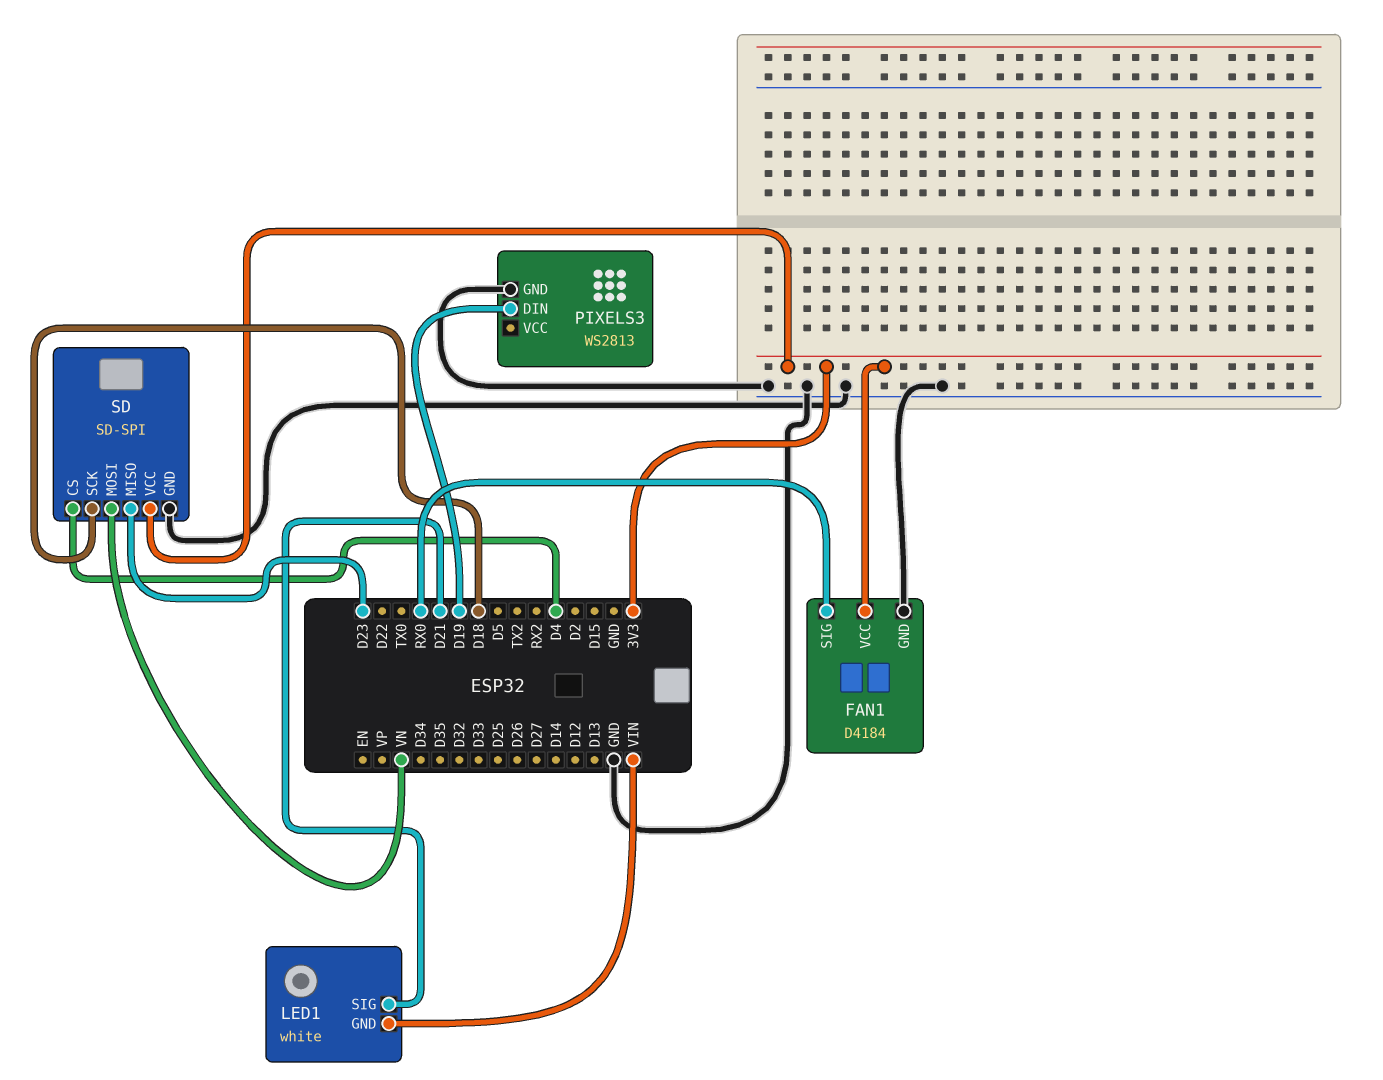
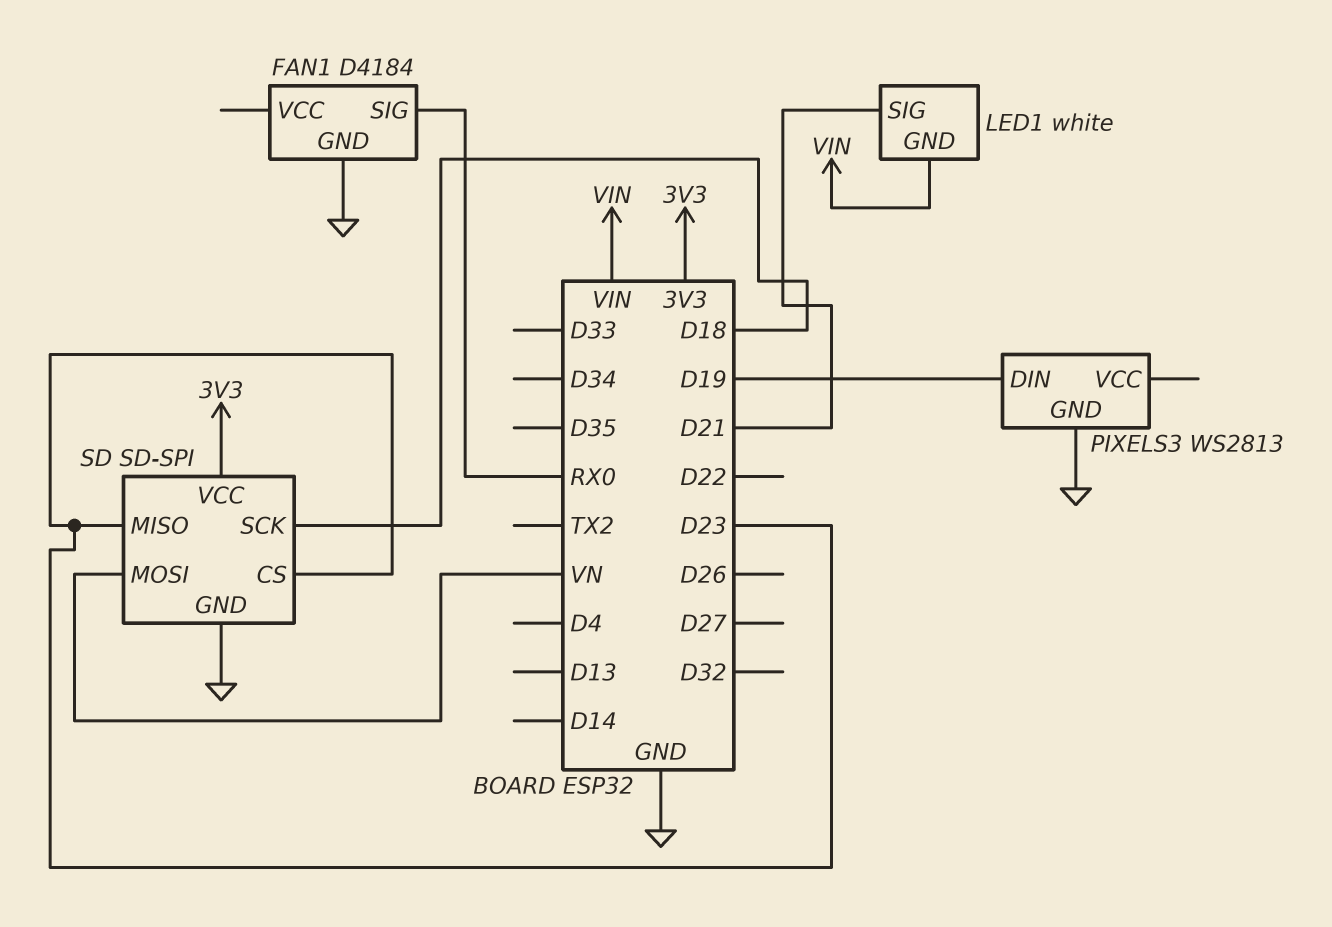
FAN1 pin VCC: 3V3 -> none
SD pin CS: D4 -> D23

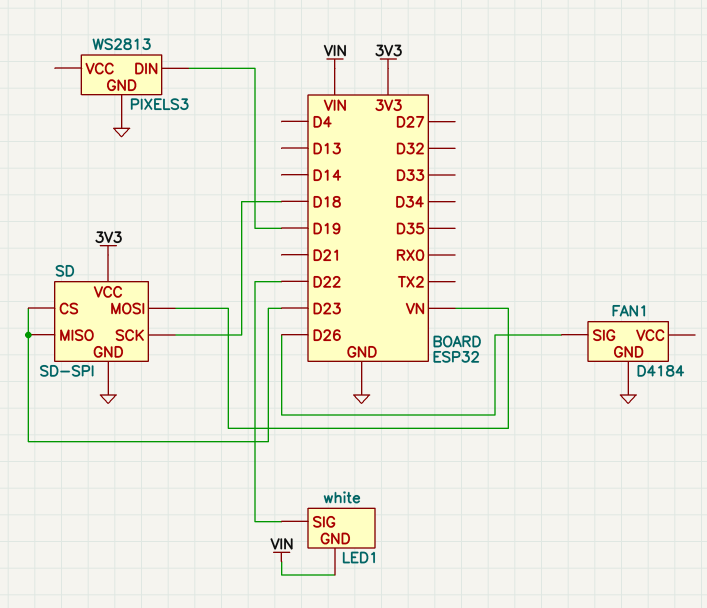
FAN1 pin SIG: RX0 -> D26
LED1 pin SIG: D21 -> D22

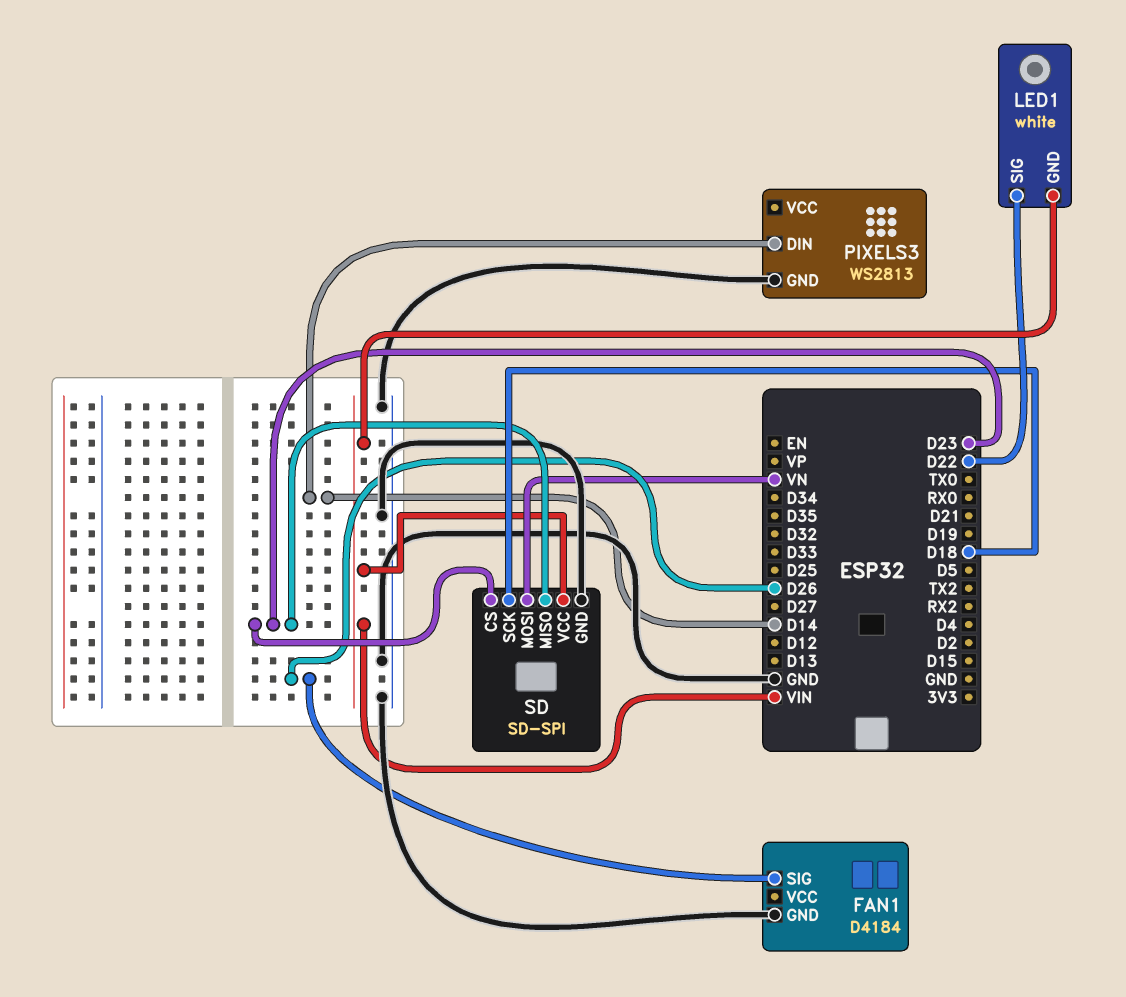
PIXELS3 pin DIN: D19 -> D14
SD pin VCC: 3V3 -> VIN

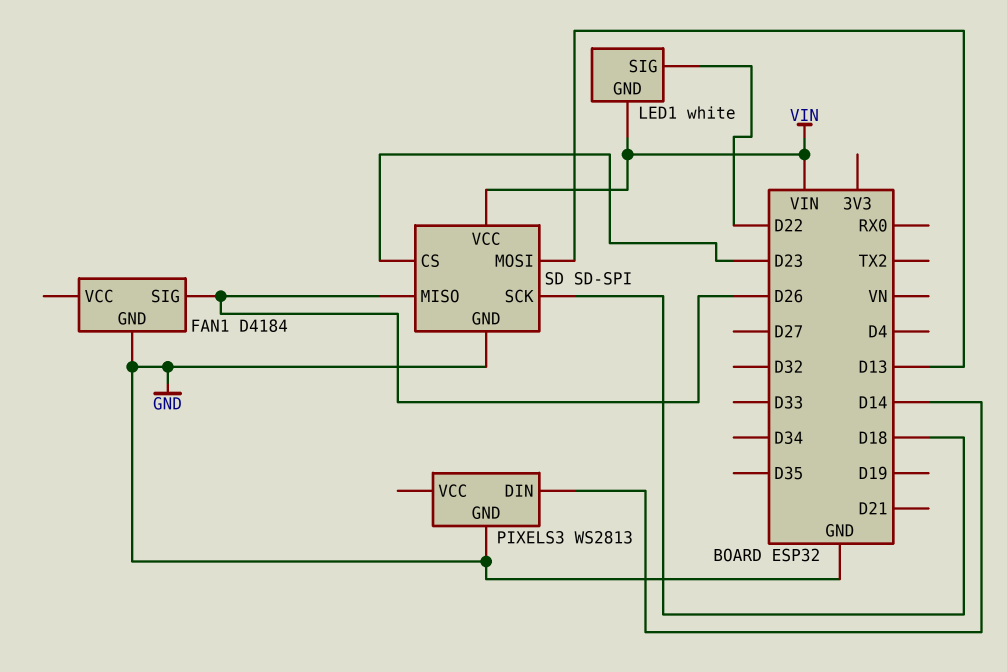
SD pin MISO: D23 -> D26
SD pin MOSI: VN -> D13

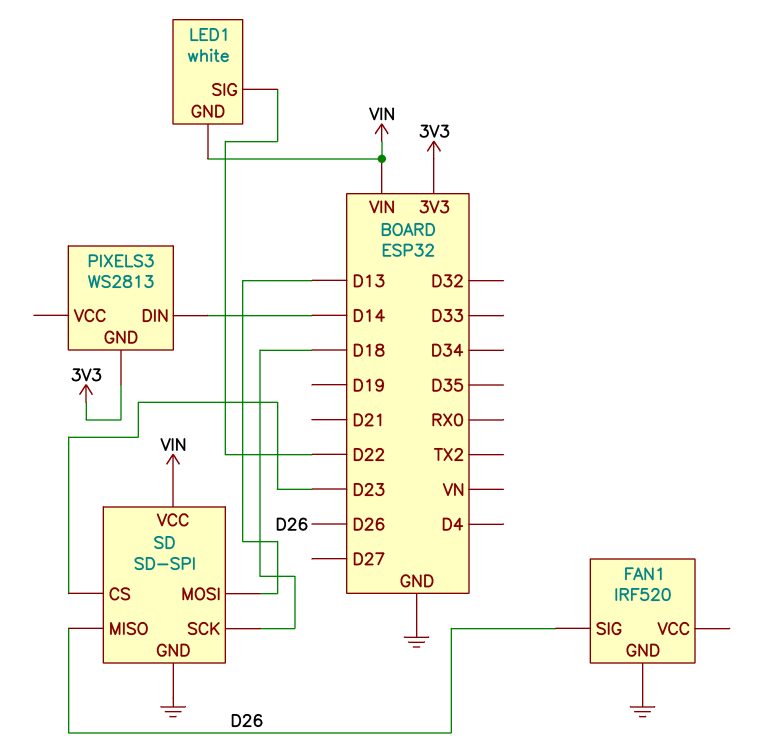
FAN1: D4184 -> IRF520
PIXELS3 pin GND: GND -> 3V3

